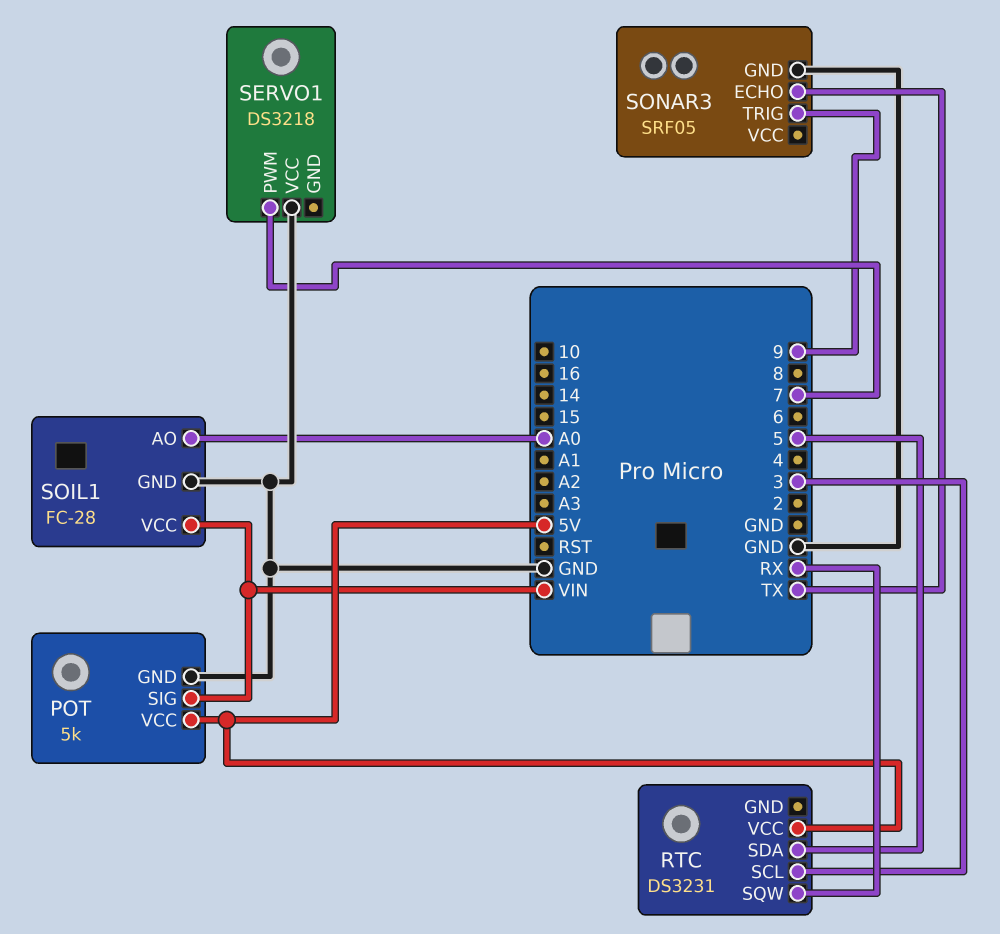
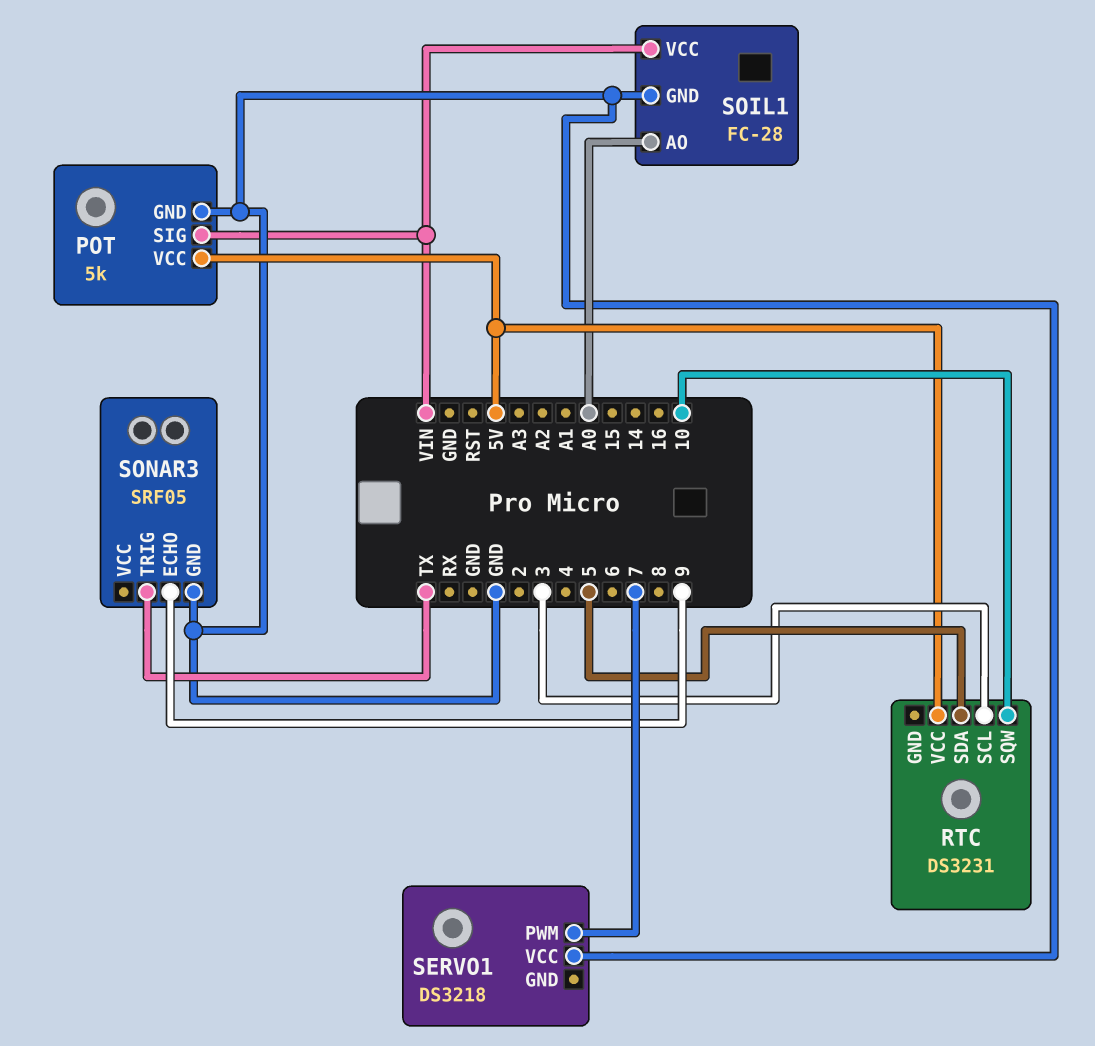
RTC pin SQW: RX -> 10
SONAR3 pin ECHO: TX -> 9
SONAR3 pin TRIG: 9 -> TX

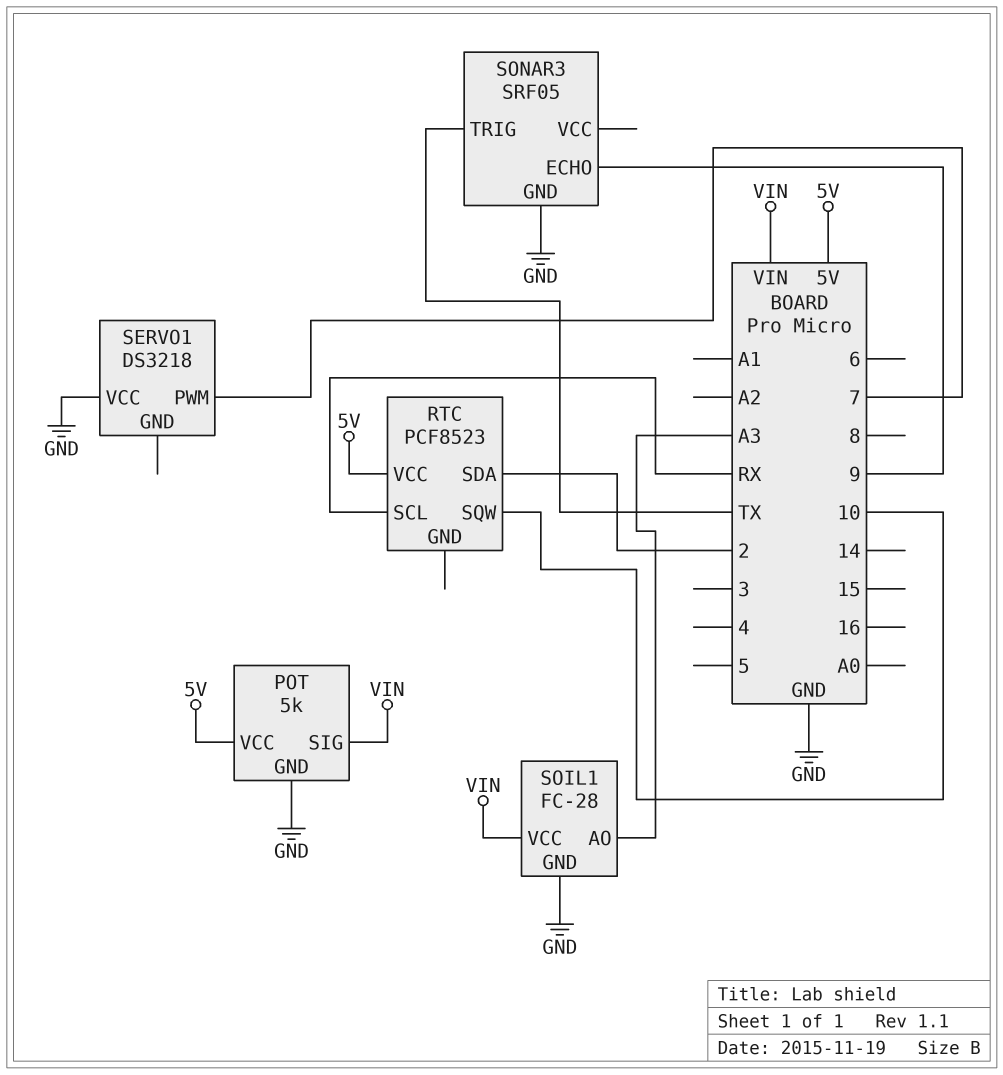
RTC: DS3231 -> PCF8523
RTC pin SCL: 3 -> RX
RTC pin SDA: 5 -> 2
SOIL1 pin AO: A0 -> A3

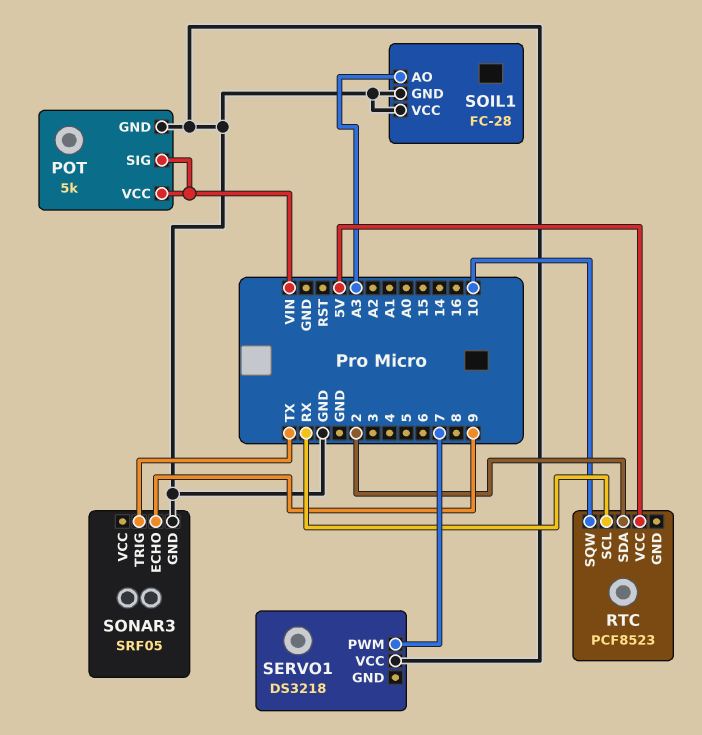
POT pin VCC: 5V -> VIN
SOIL1 pin VCC: VIN -> GND

